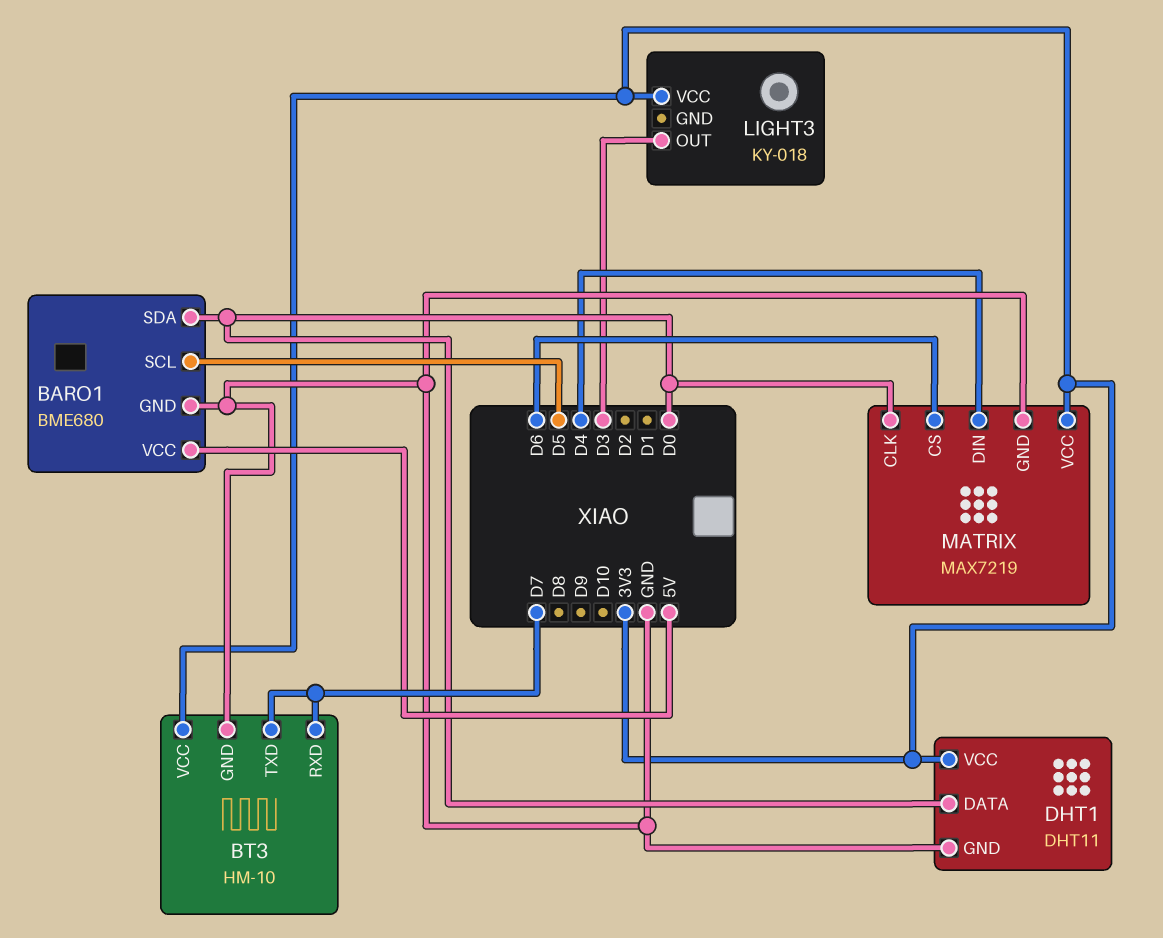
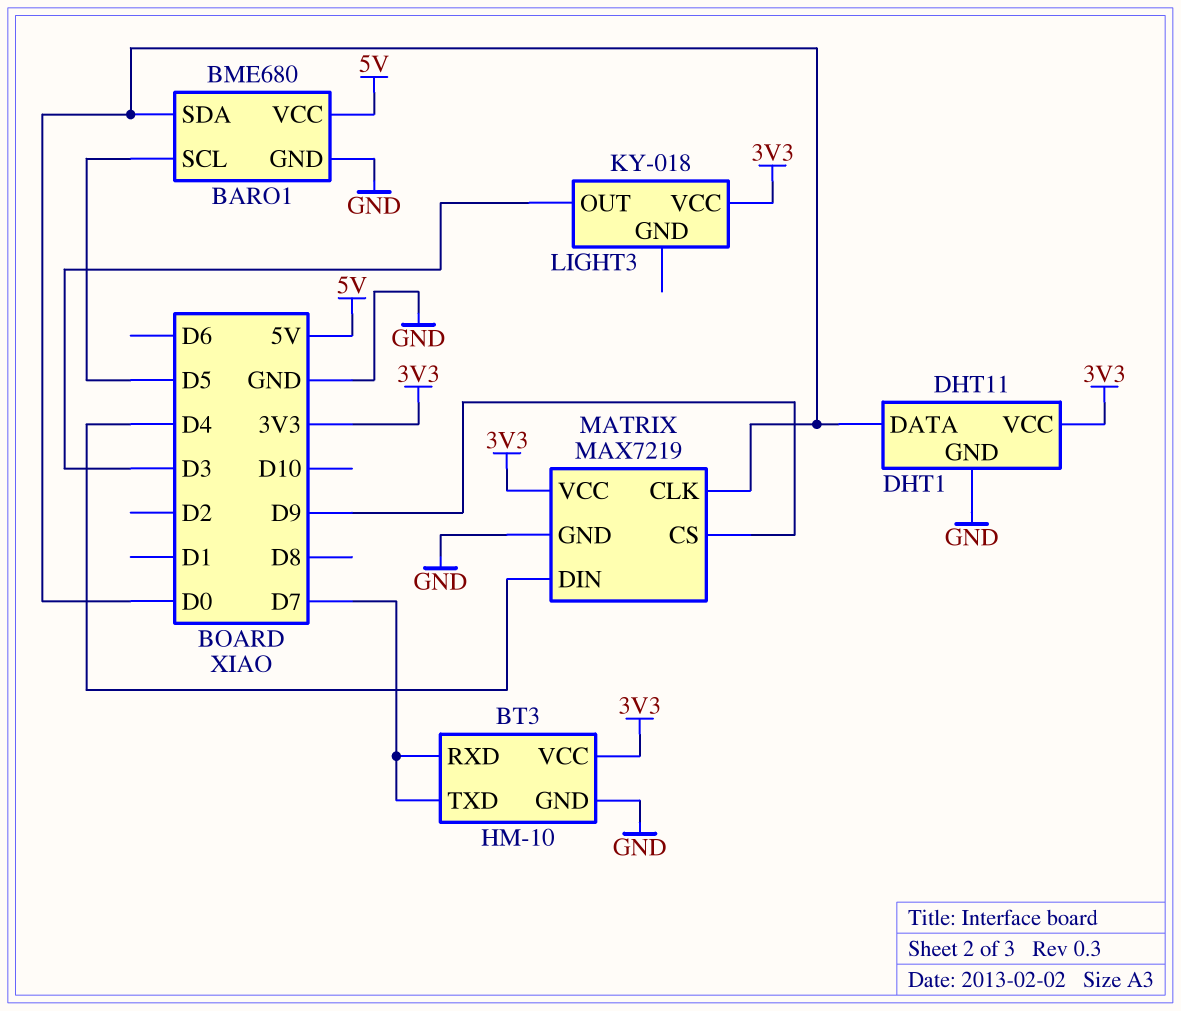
MATRIX pin CS: D6 -> D9

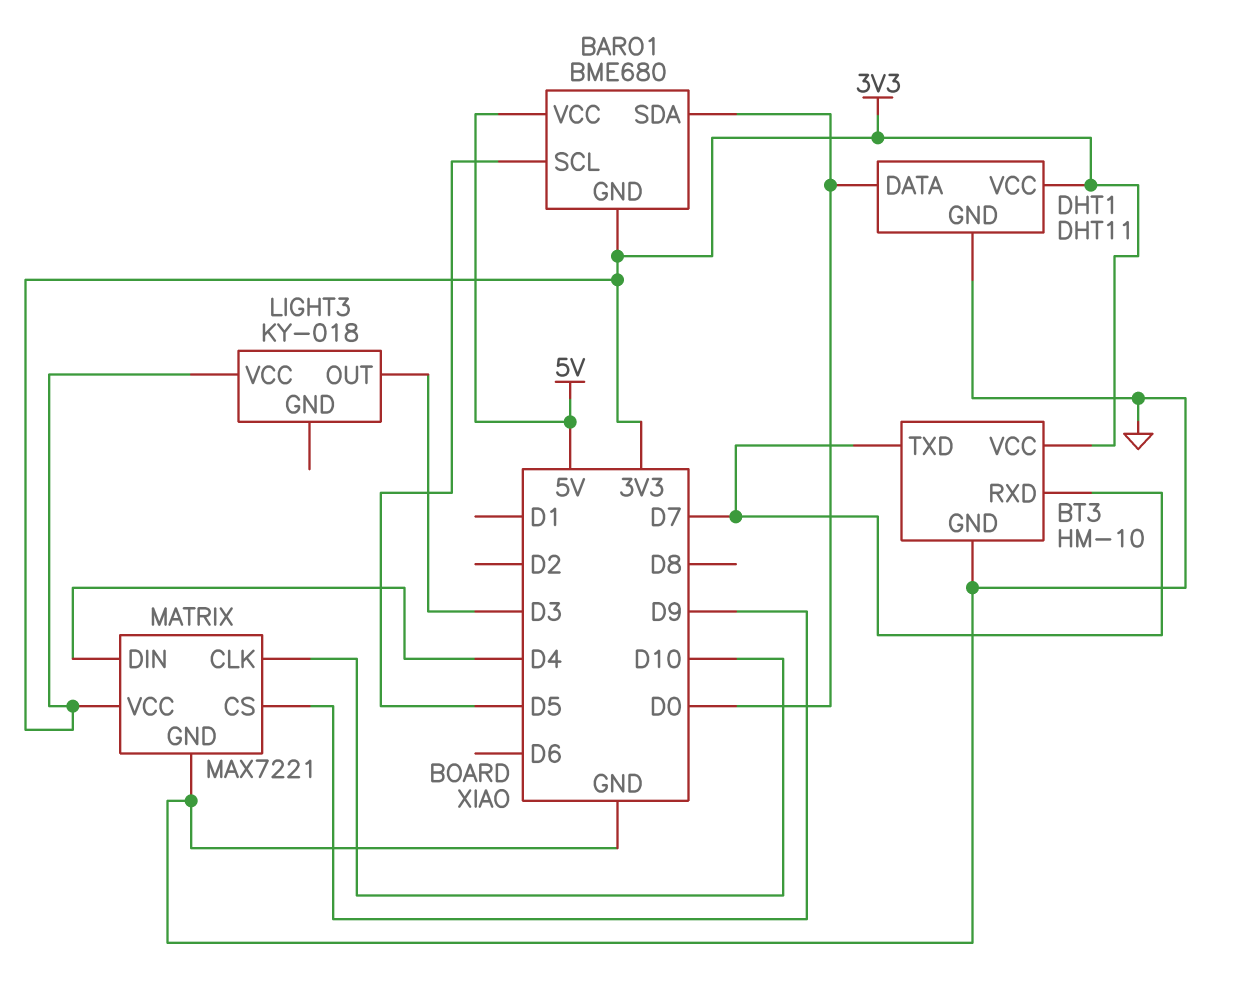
BARO1 pin GND: GND -> 3V3
MATRIX: MAX7219 -> MAX7221
MATRIX pin CLK: D0 -> D10

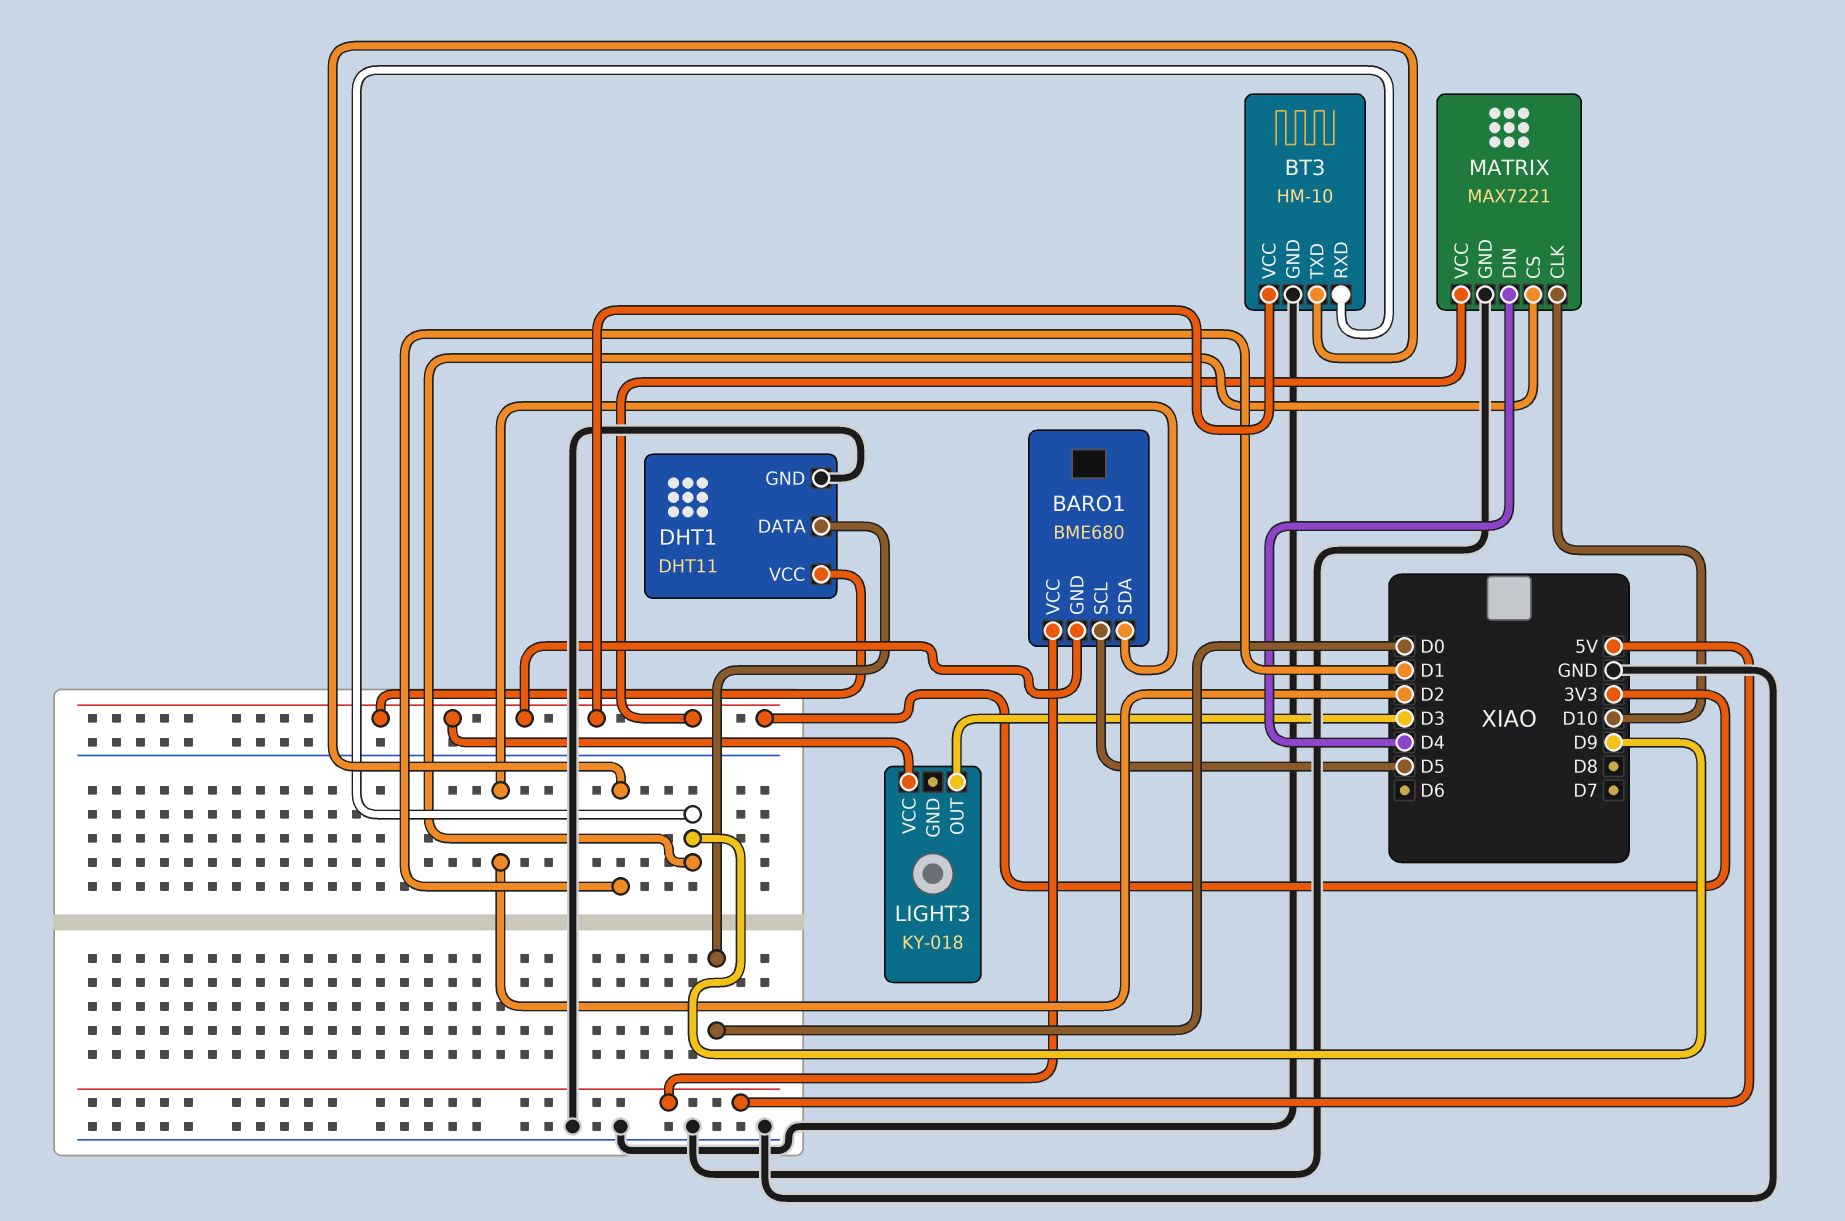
BARO1 pin SDA: D0 -> D2
BT3 pin RXD: D7 -> D9
BT3 pin TXD: D7 -> D1

